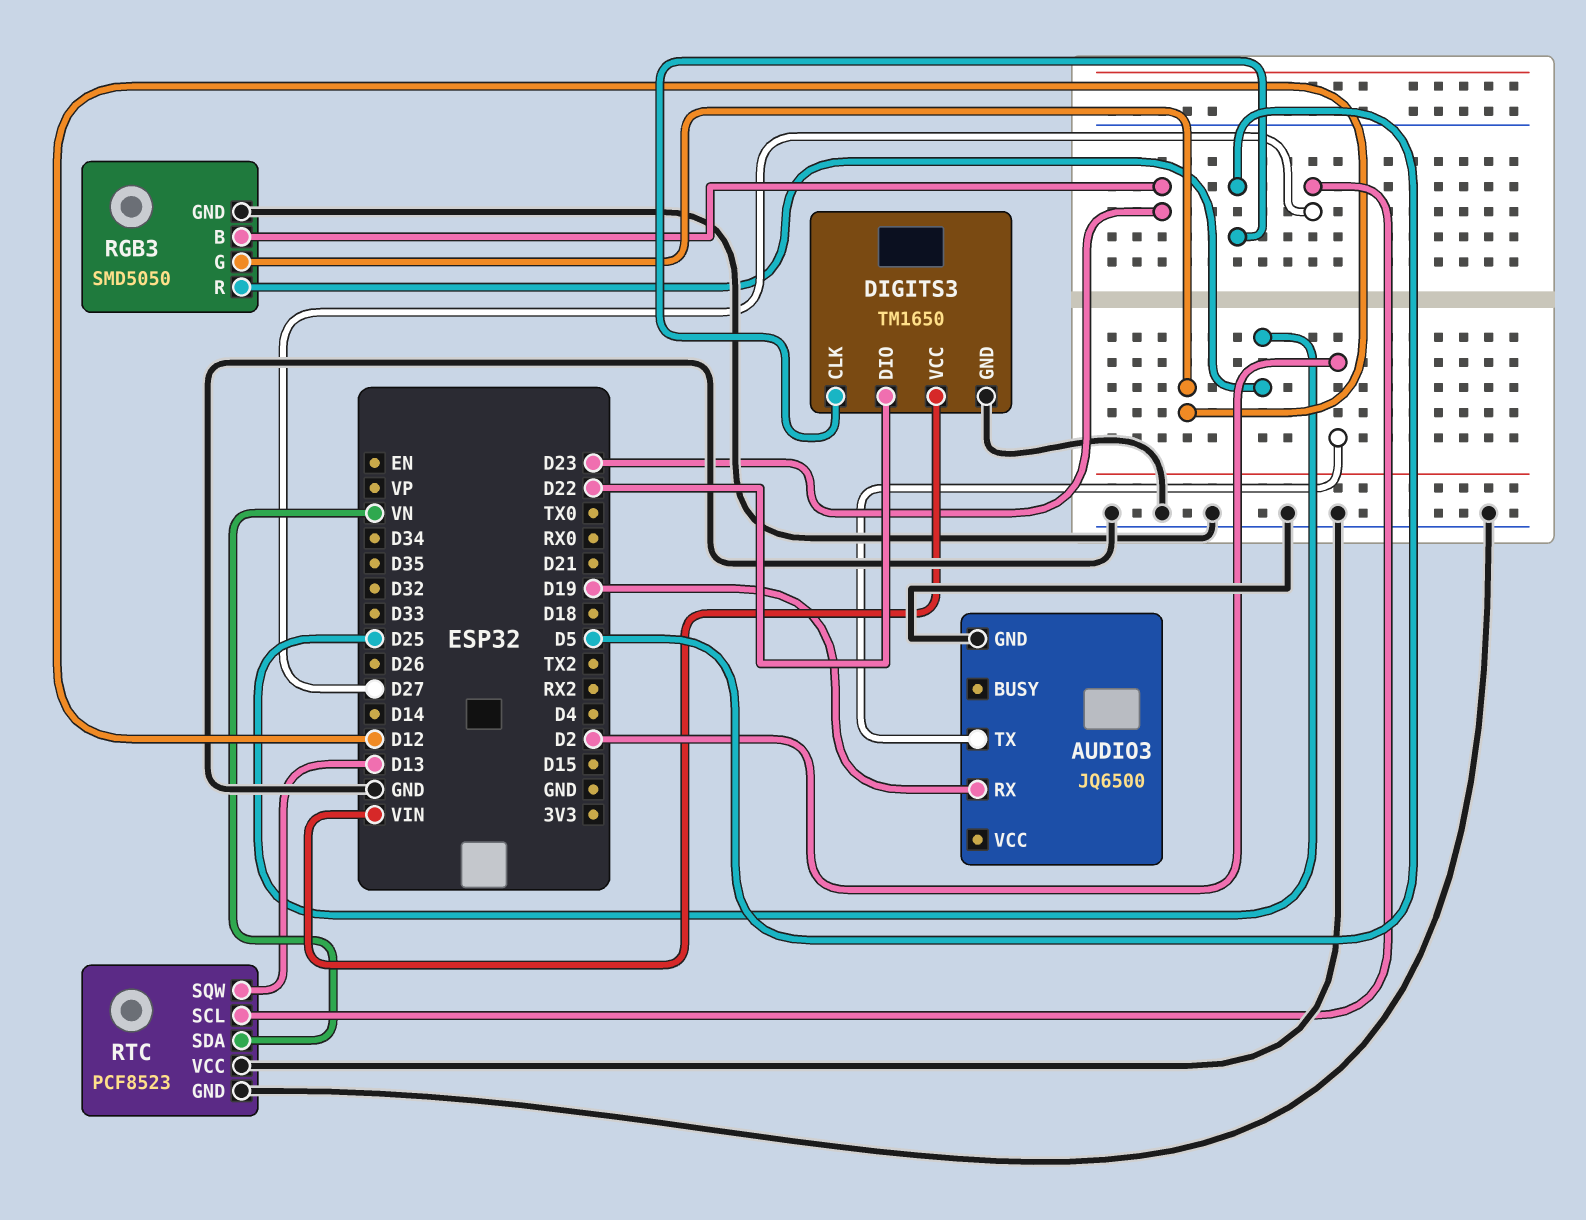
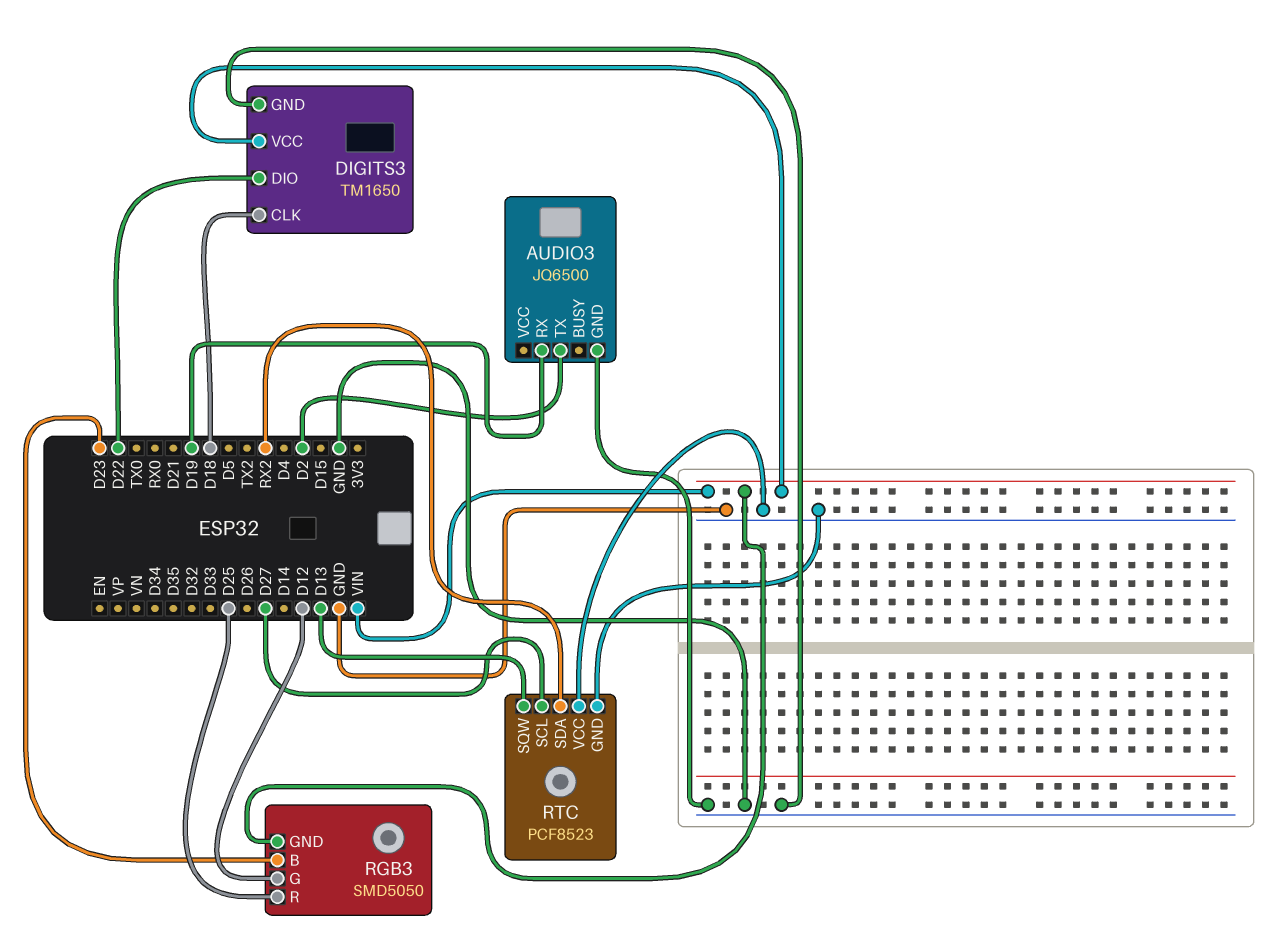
DIGITS3 pin CLK: D5 -> D18
RGB3 pin GND: GND -> VIN
RTC pin SDA: VN -> RX2

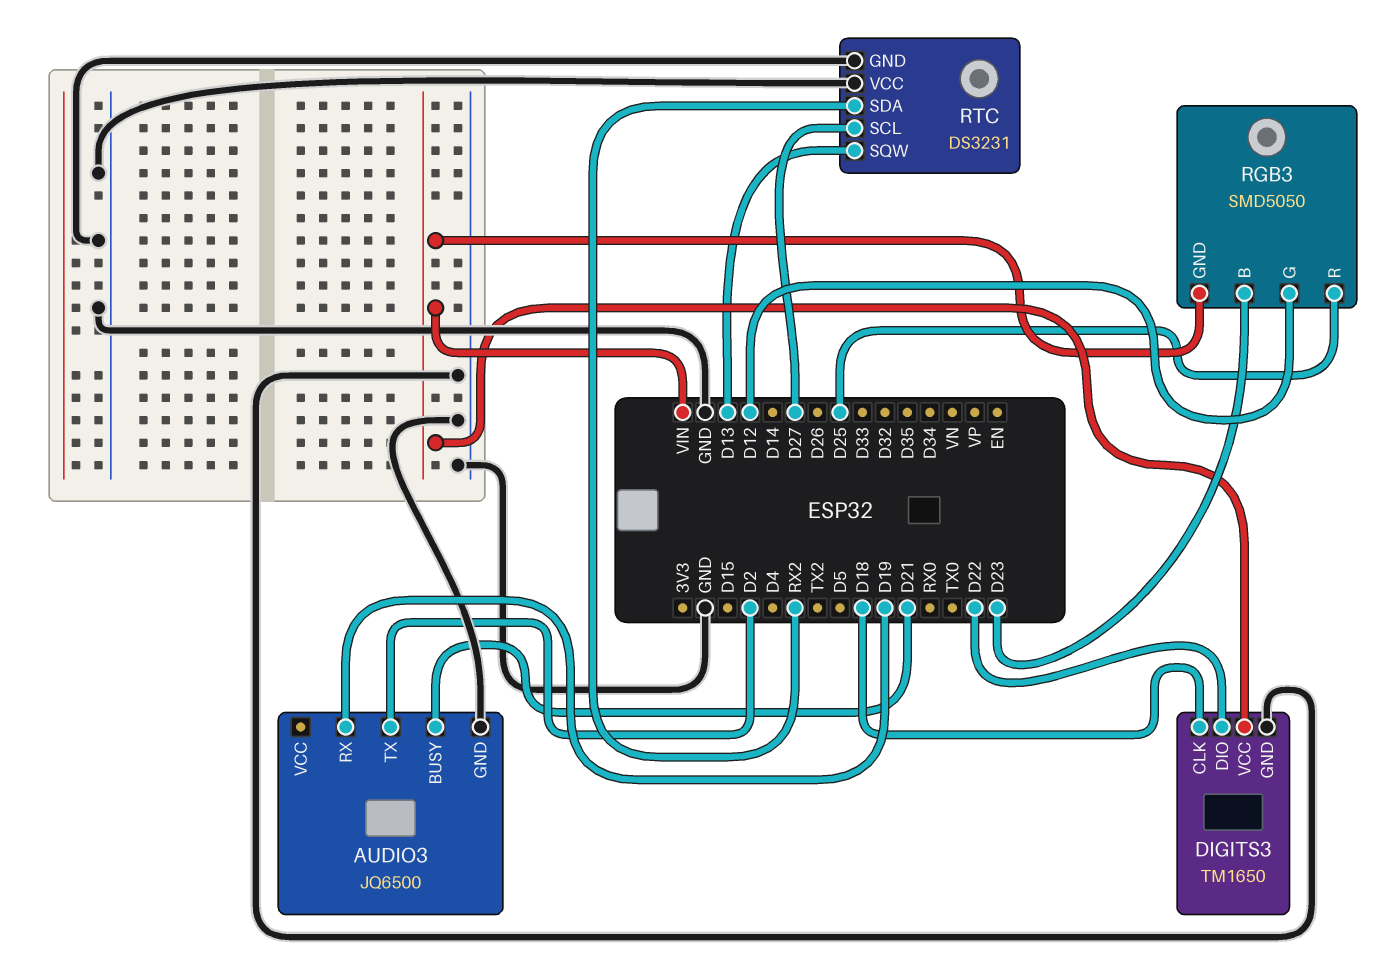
AUDIO3 pin BUSY: none -> D21
RTC: PCF8523 -> DS3231

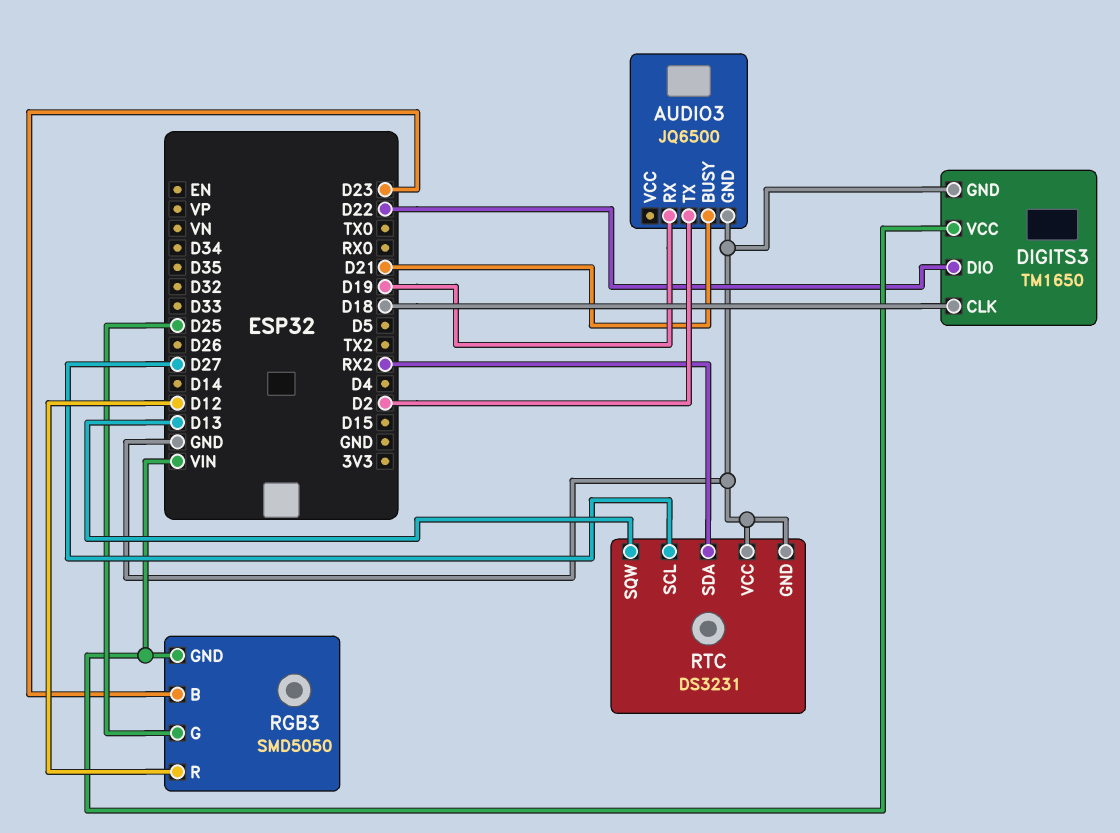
RGB3 pin G: D12 -> D25
RGB3 pin R: D25 -> D12

